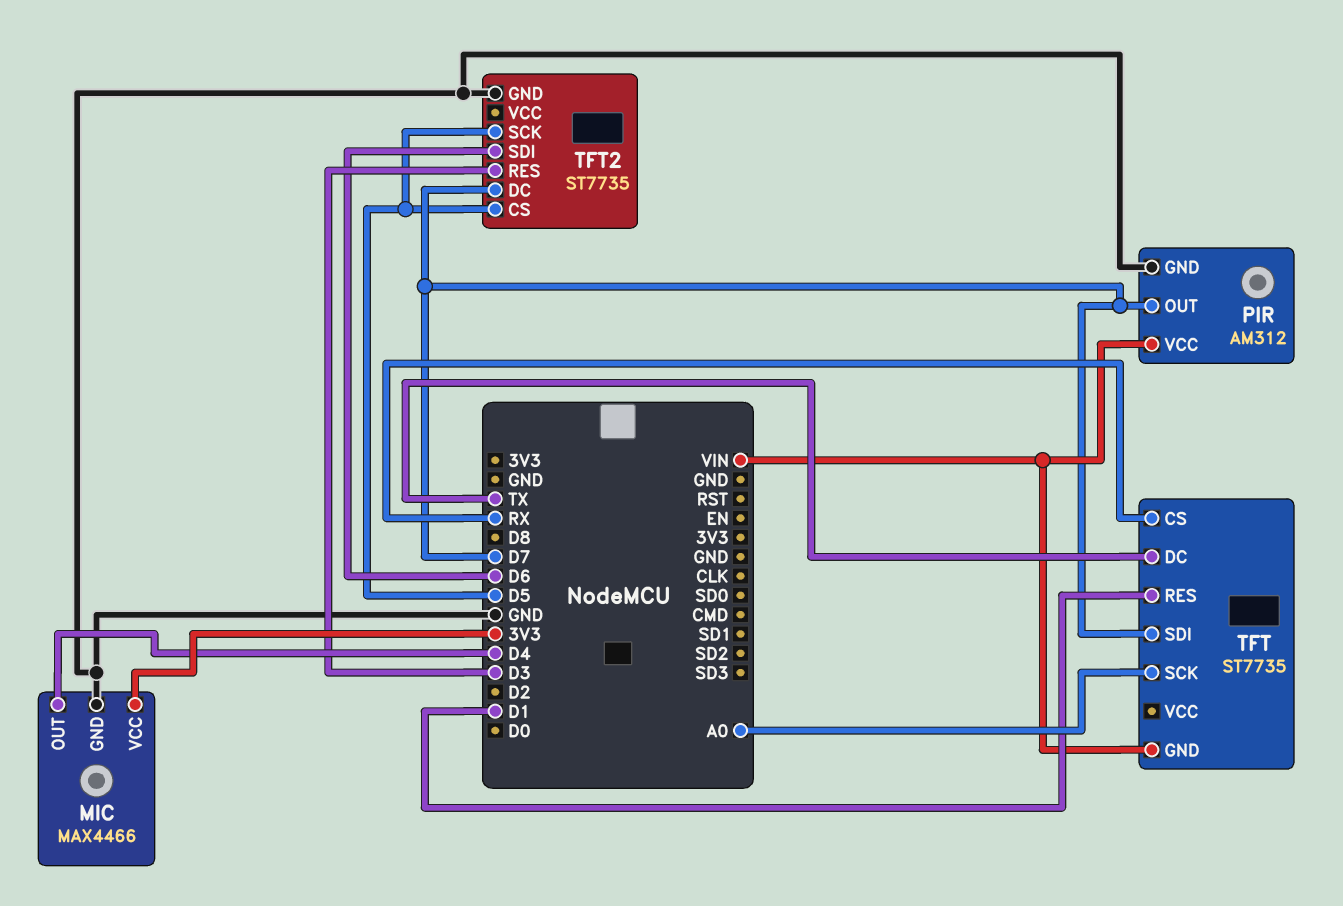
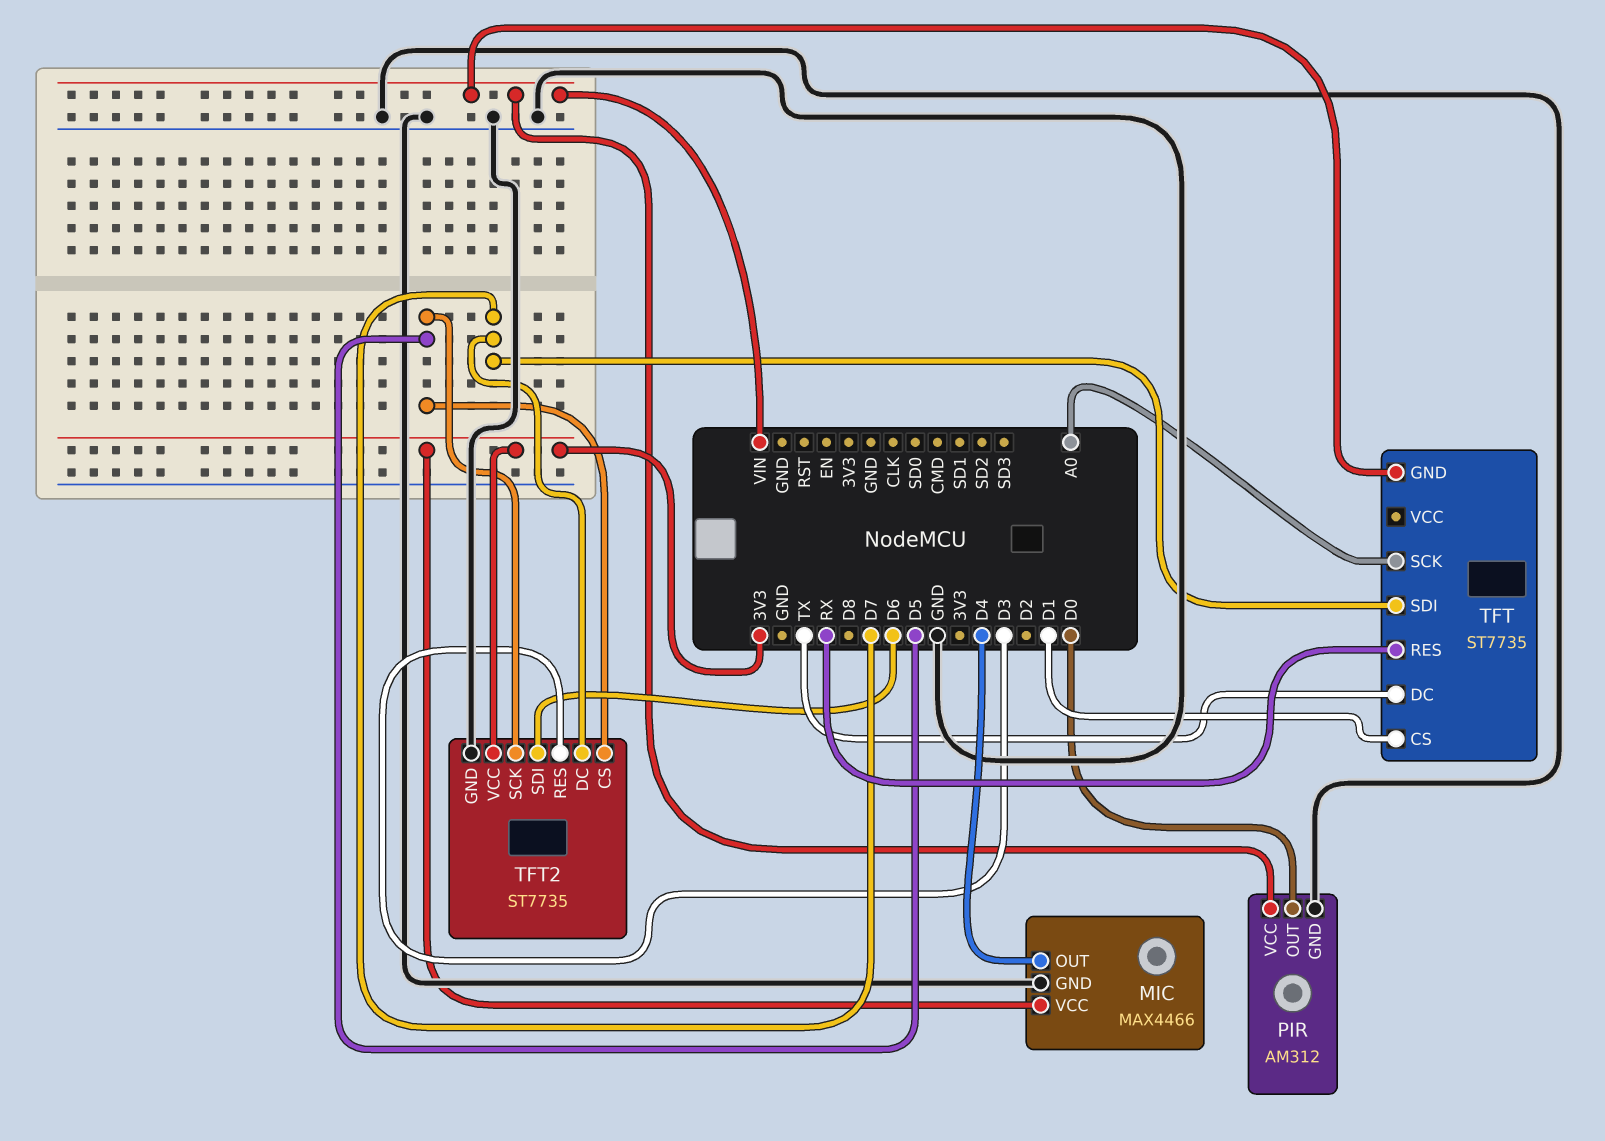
PIR pin OUT: D7 -> D0
TFT pin CS: RX -> D1
TFT pin RES: D1 -> RX
TFT2 pin VCC: none -> 3V3

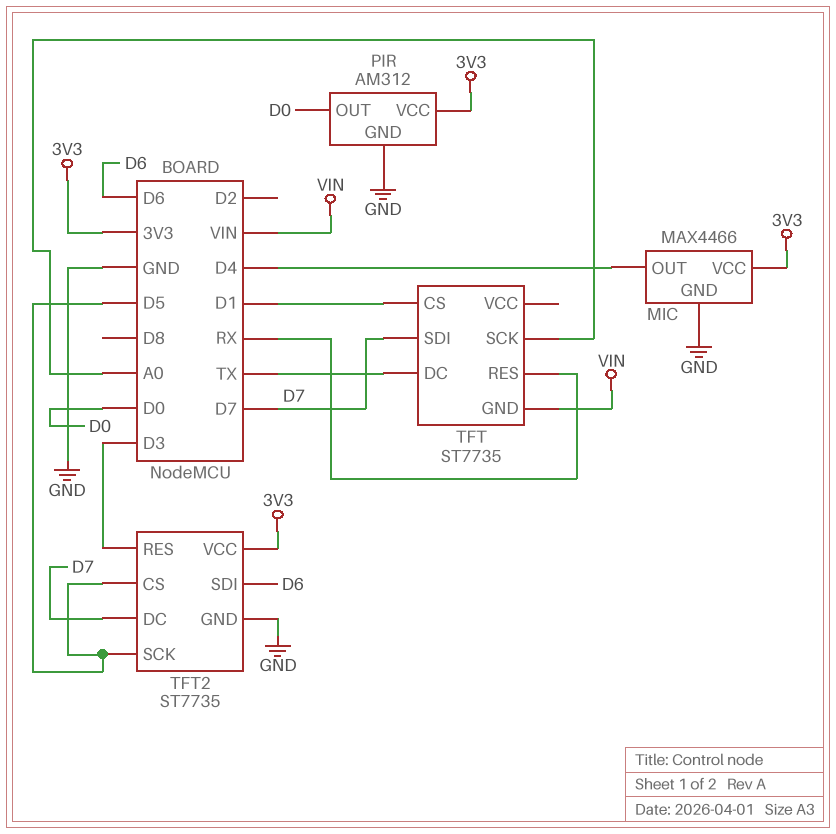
PIR pin VCC: VIN -> 3V3

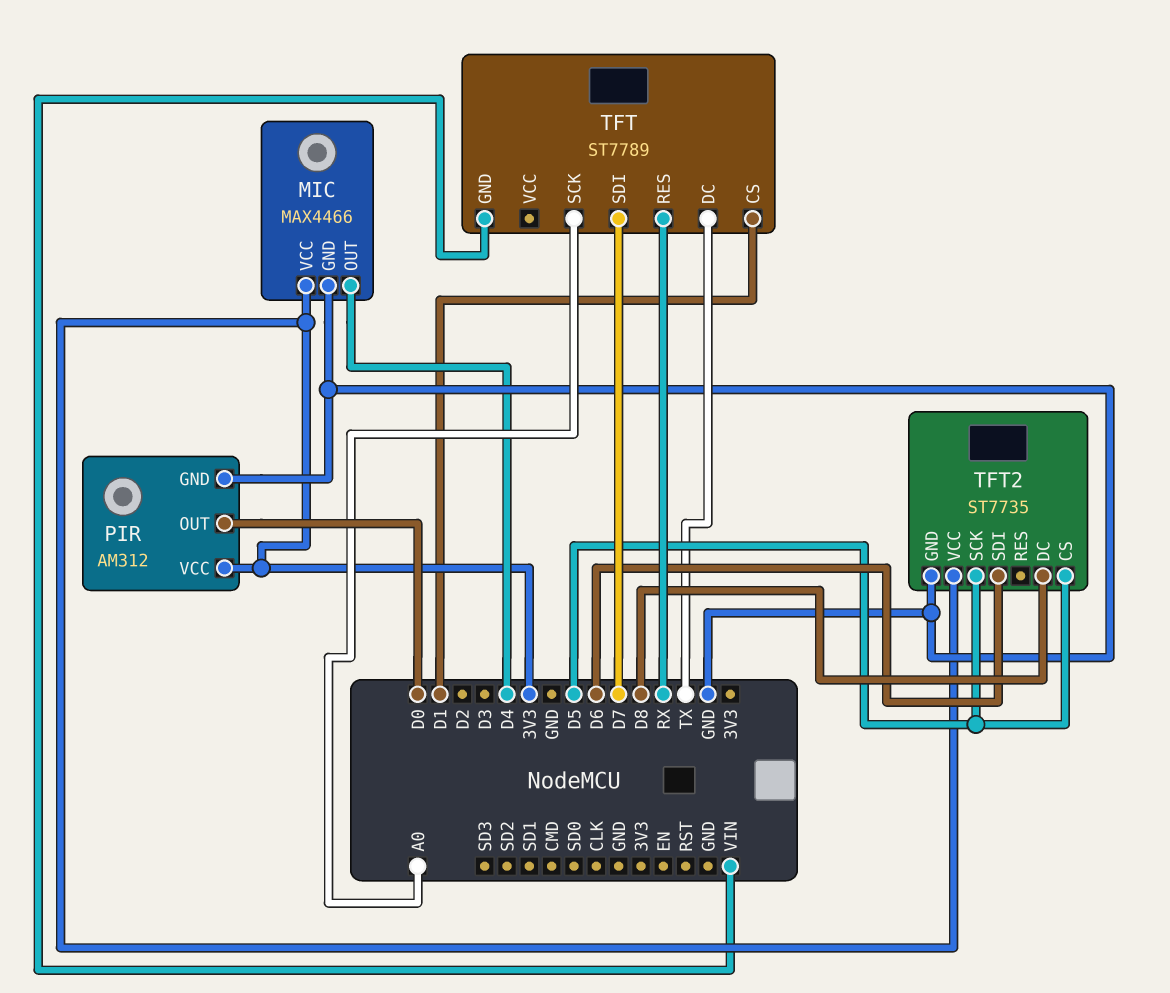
TFT: ST7735 -> ST7789
TFT2 pin DC: D7 -> D8
TFT2 pin RES: D3 -> none

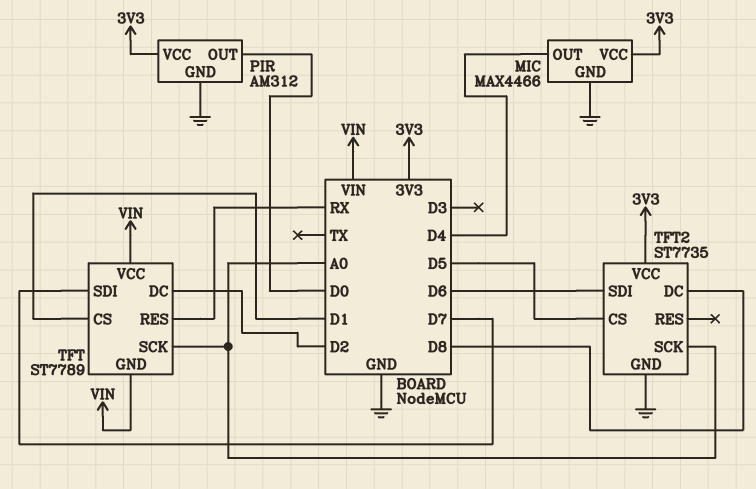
TFT pin DC: TX -> D2
TFT pin VCC: none -> VIN
TFT2 pin SCK: D5 -> A0

